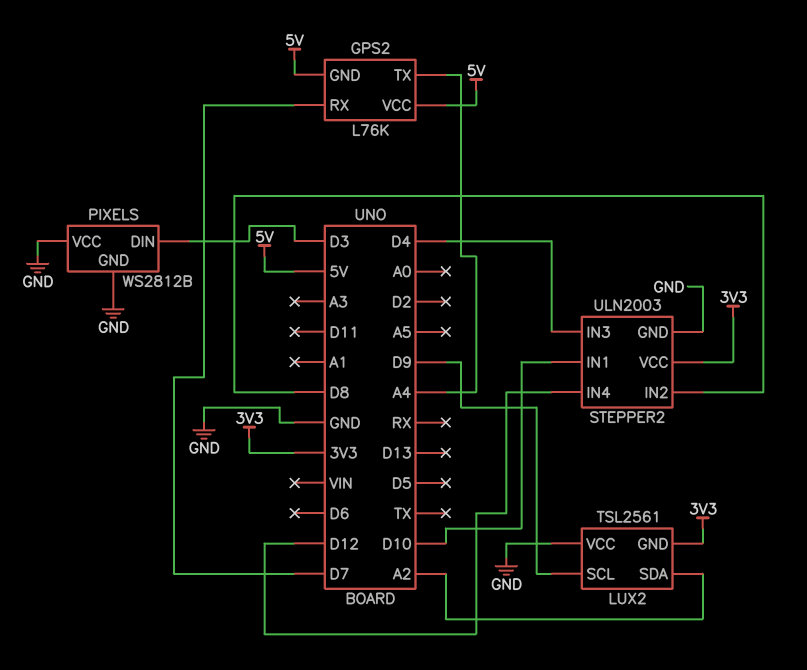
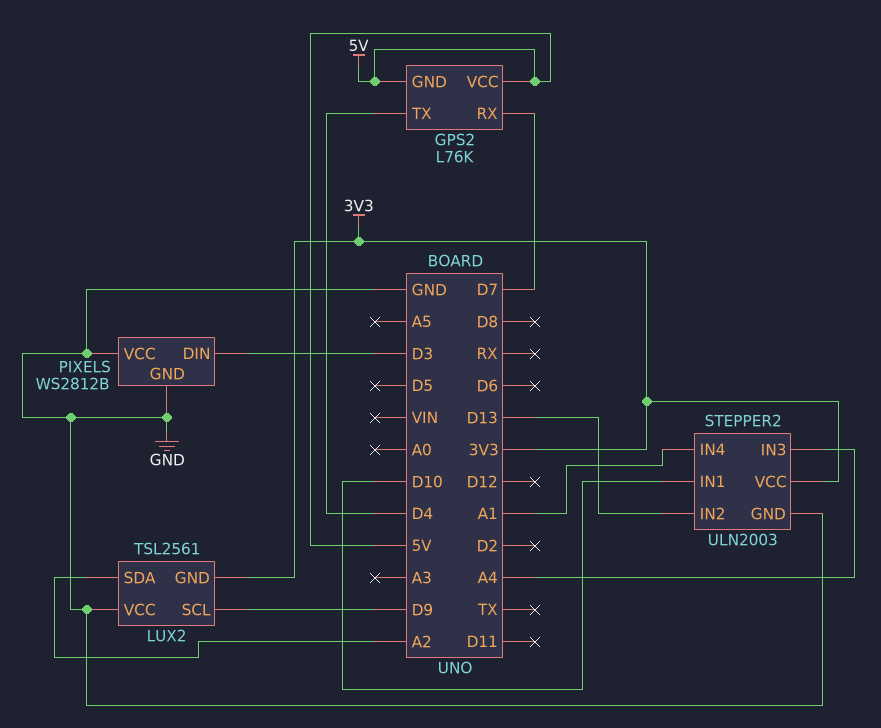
GPS2 pin TX: A4 -> D4
STEPPER2 pin IN2: D8 -> D13
STEPPER2 pin IN3: D4 -> A4
STEPPER2 pin IN4: D12 -> A1

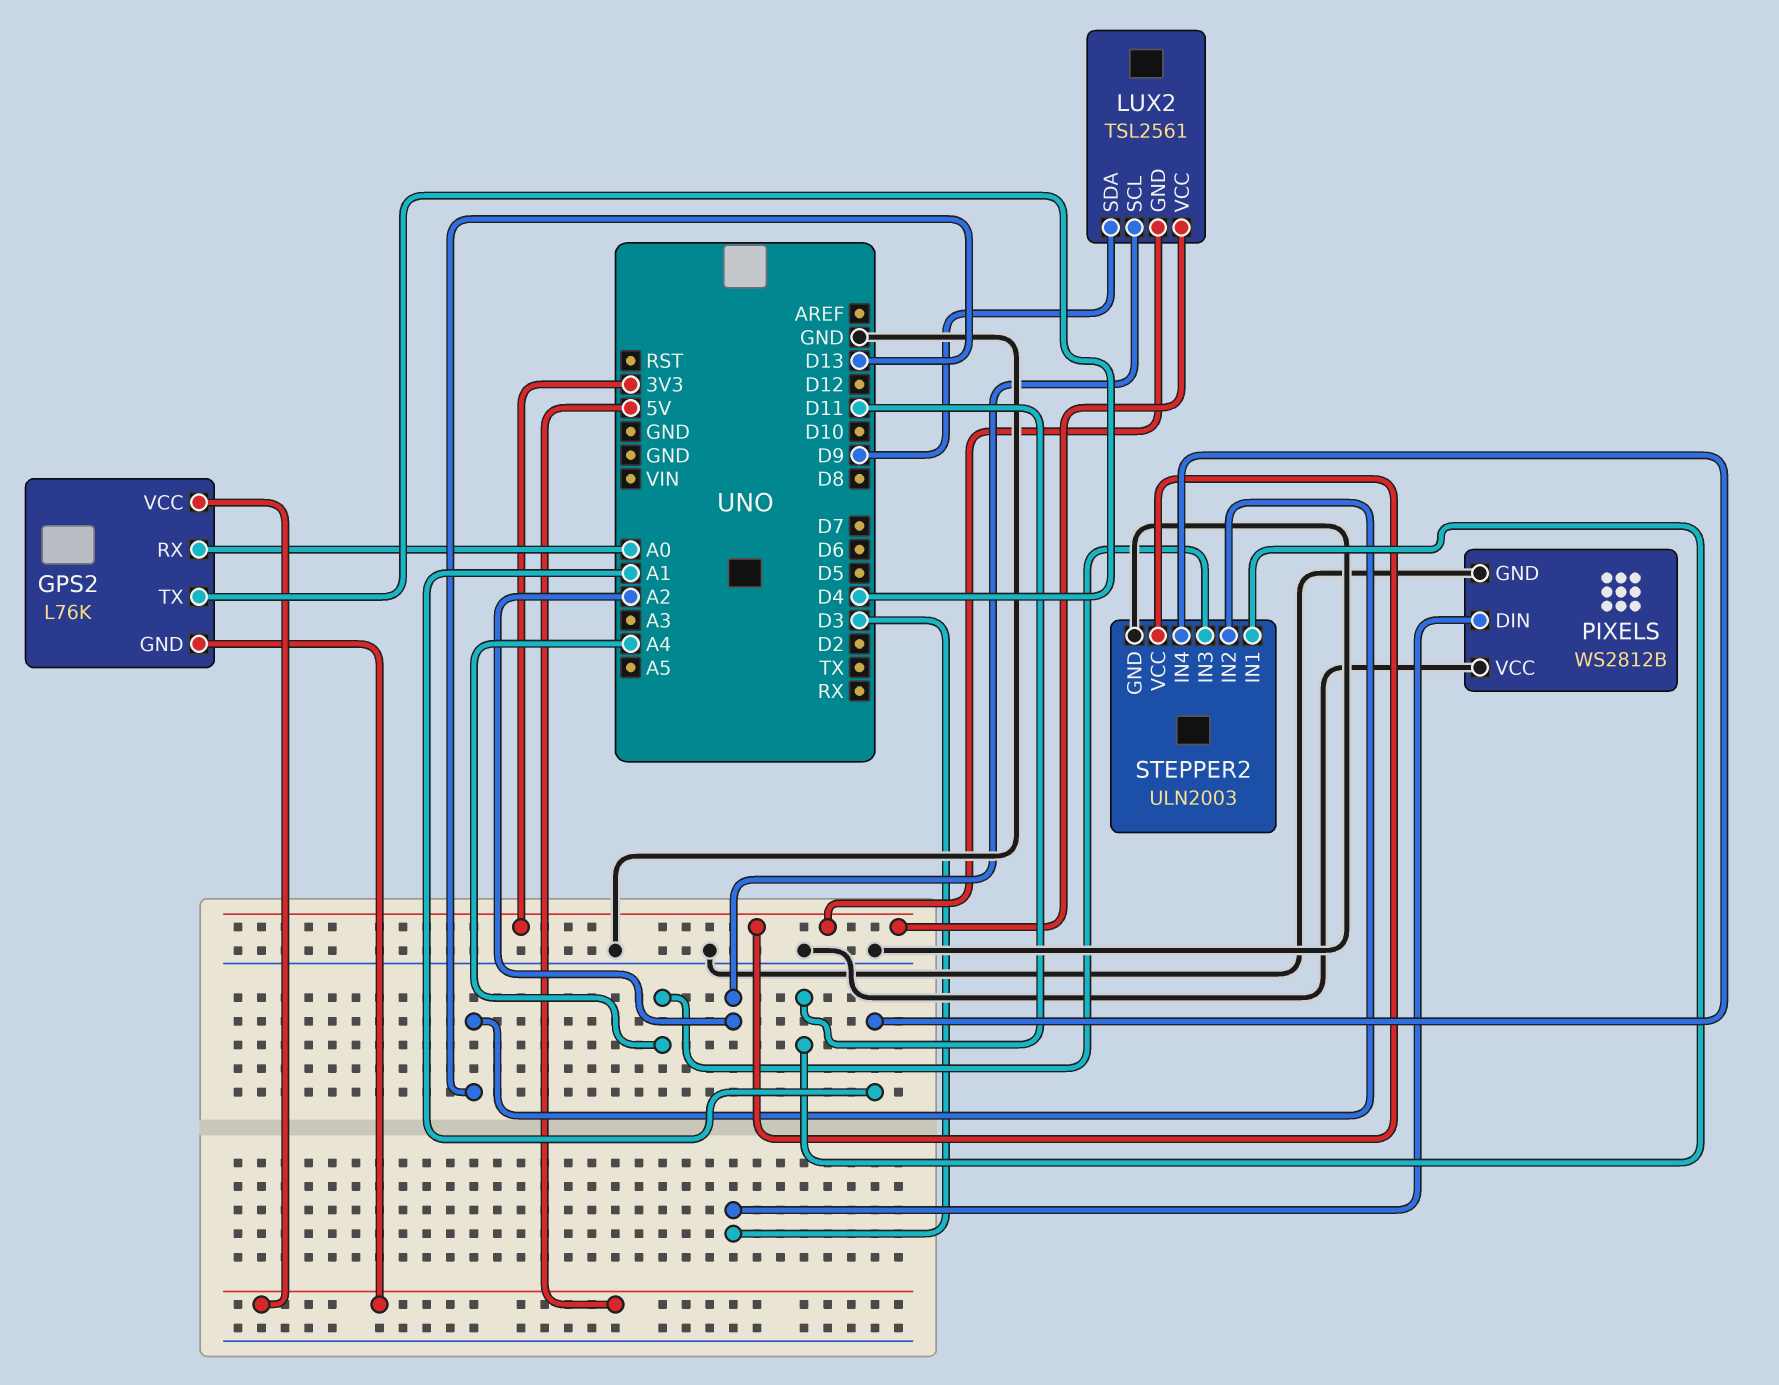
GPS2 pin RX: D7 -> A0
LUX2 pin SCL: D9 -> A2
LUX2 pin SDA: A2 -> D9
LUX2 pin VCC: GND -> 3V3
STEPPER2 pin IN1: D10 -> D11

